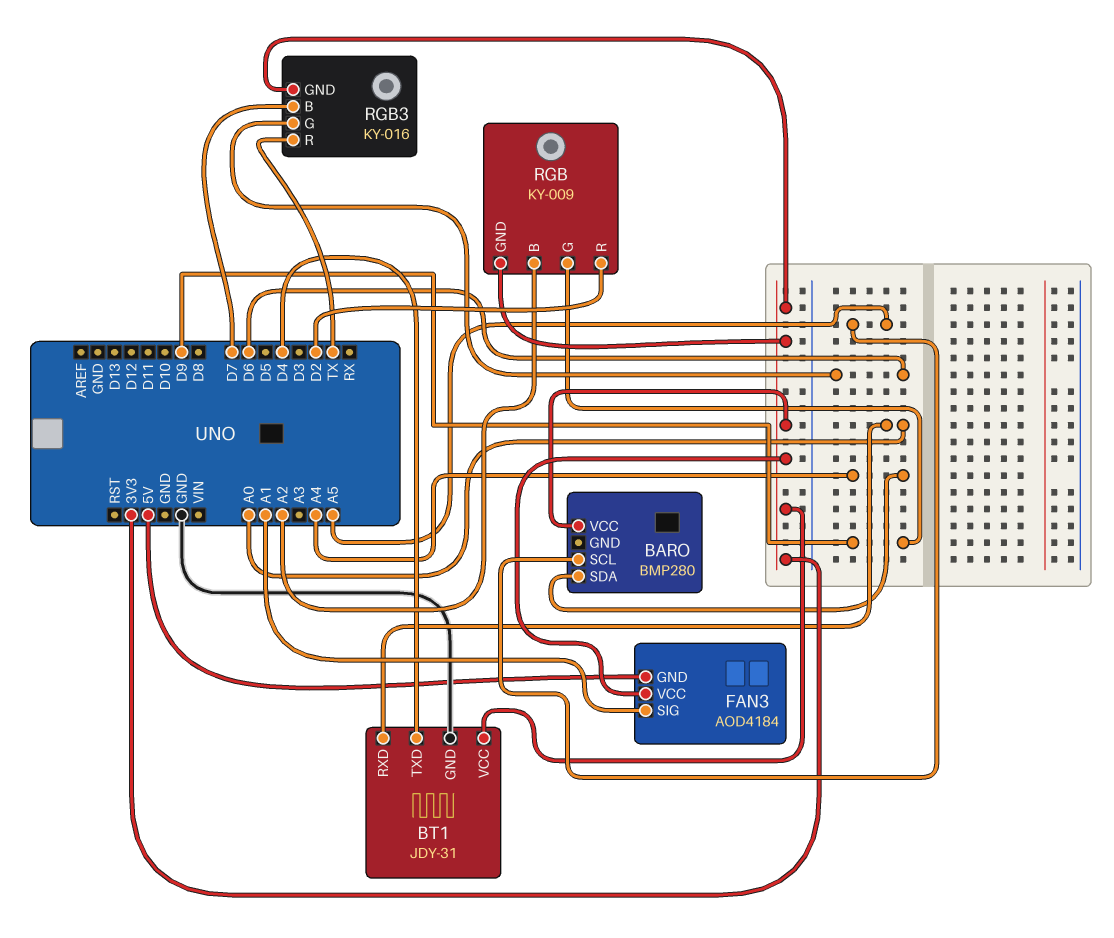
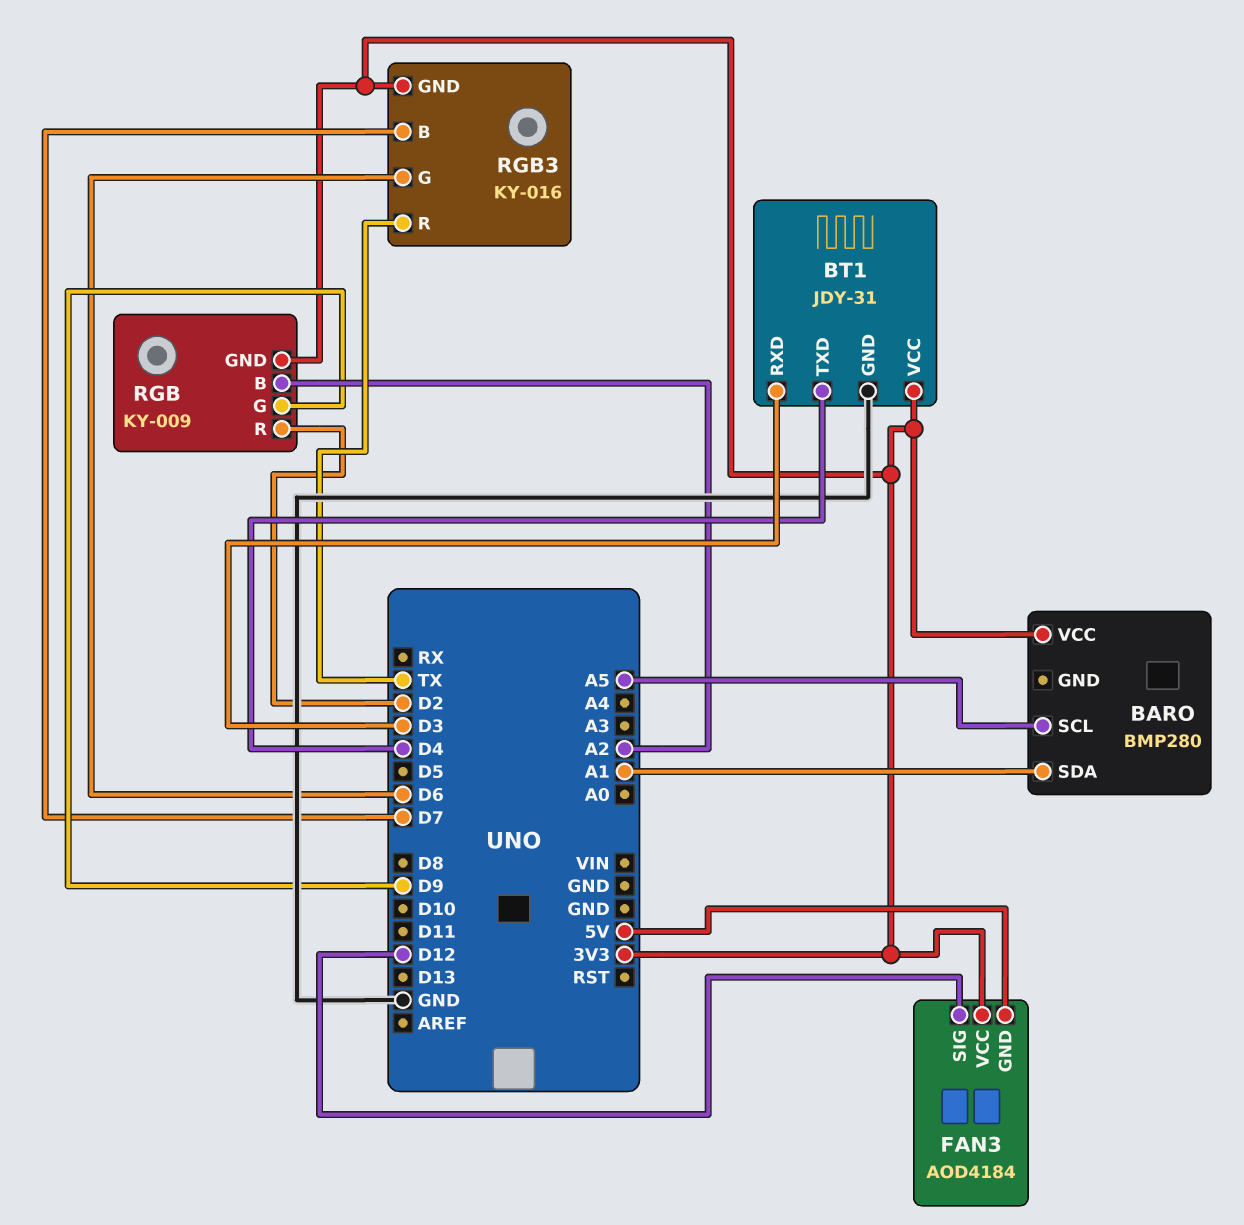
BARO pin SDA: A4 -> A1
BT1 pin RXD: A0 -> D3
FAN3 pin SIG: A1 -> D12

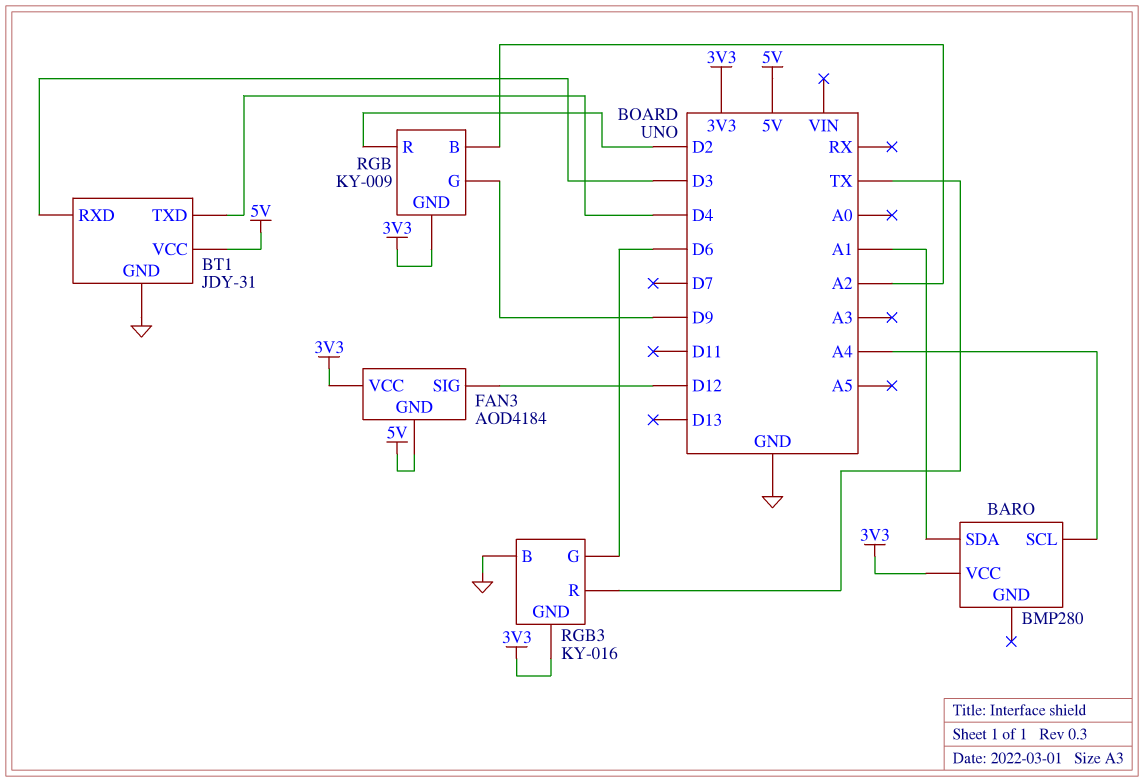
BARO pin SCL: A5 -> A4
BT1 pin VCC: 3V3 -> 5V
RGB3 pin B: D7 -> GND

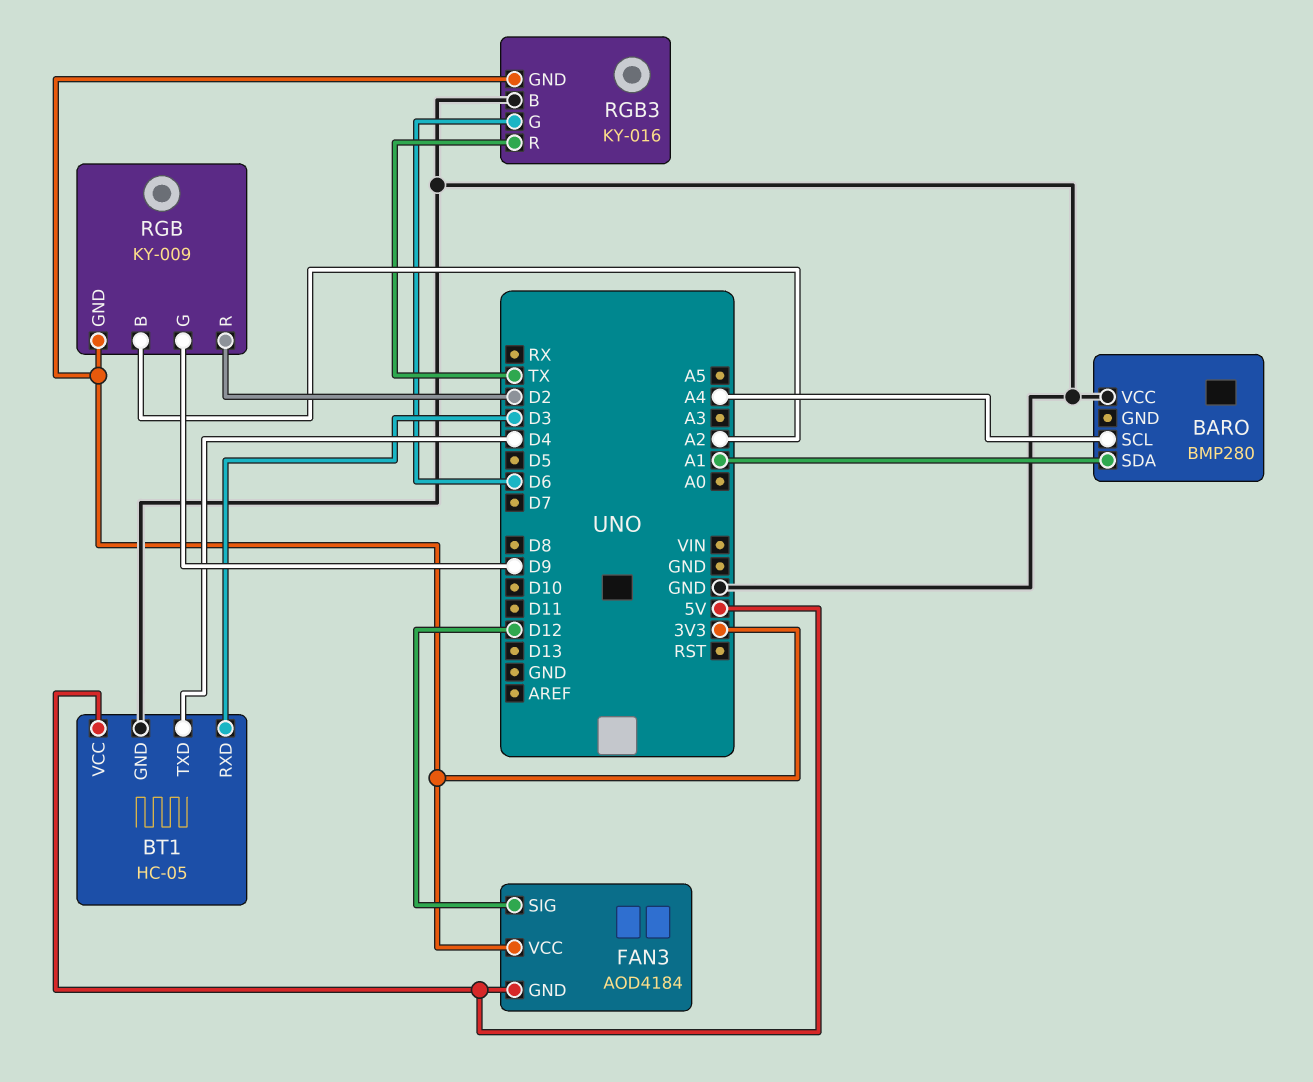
BARO pin VCC: 3V3 -> GND
BT1: JDY-31 -> HC-05

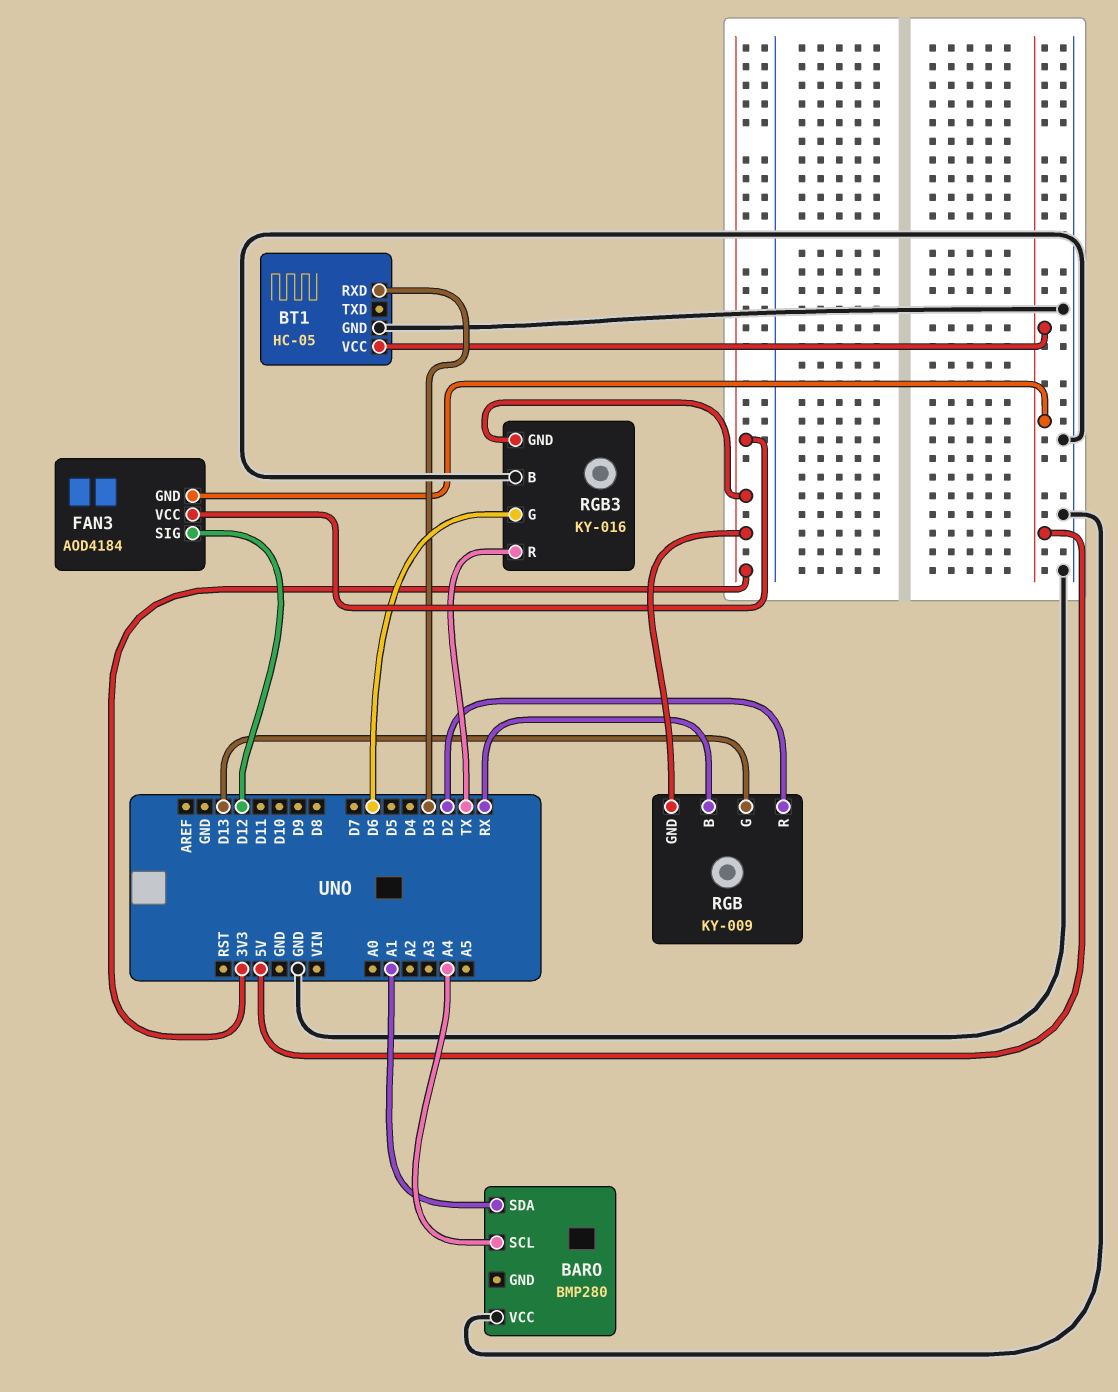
BT1 pin TXD: D4 -> none
RGB pin B: A2 -> RX
RGB pin G: D9 -> D13

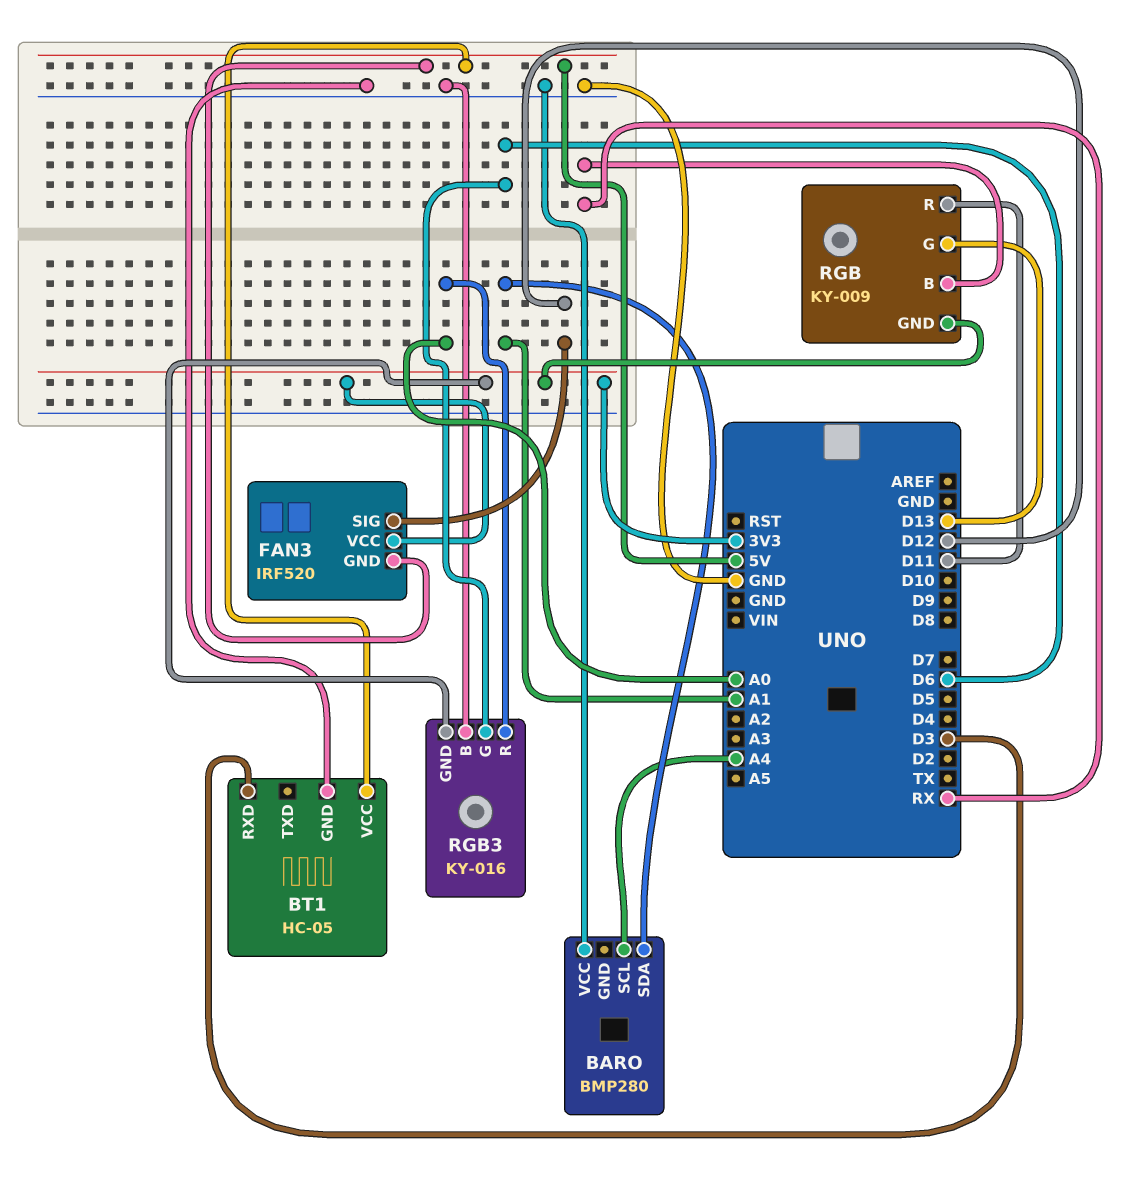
FAN3: AOD4184 -> IRF520
RGB pin R: D2 -> D11
RGB3 pin R: TX -> A0

